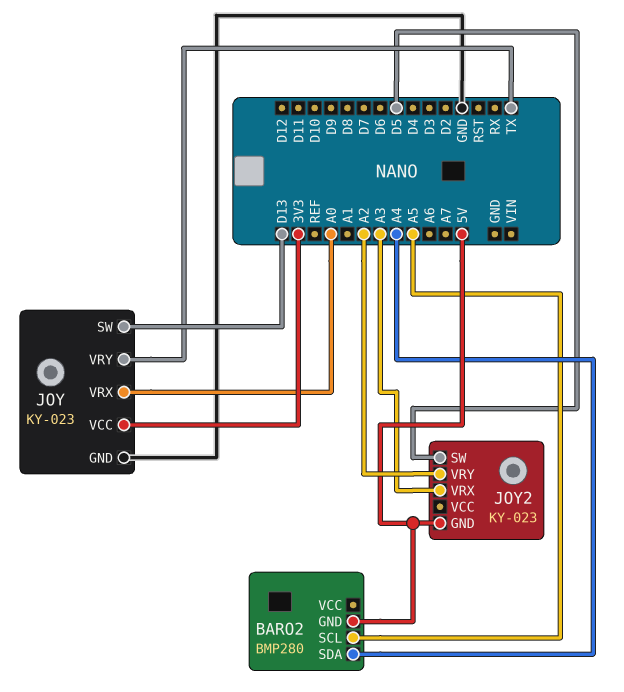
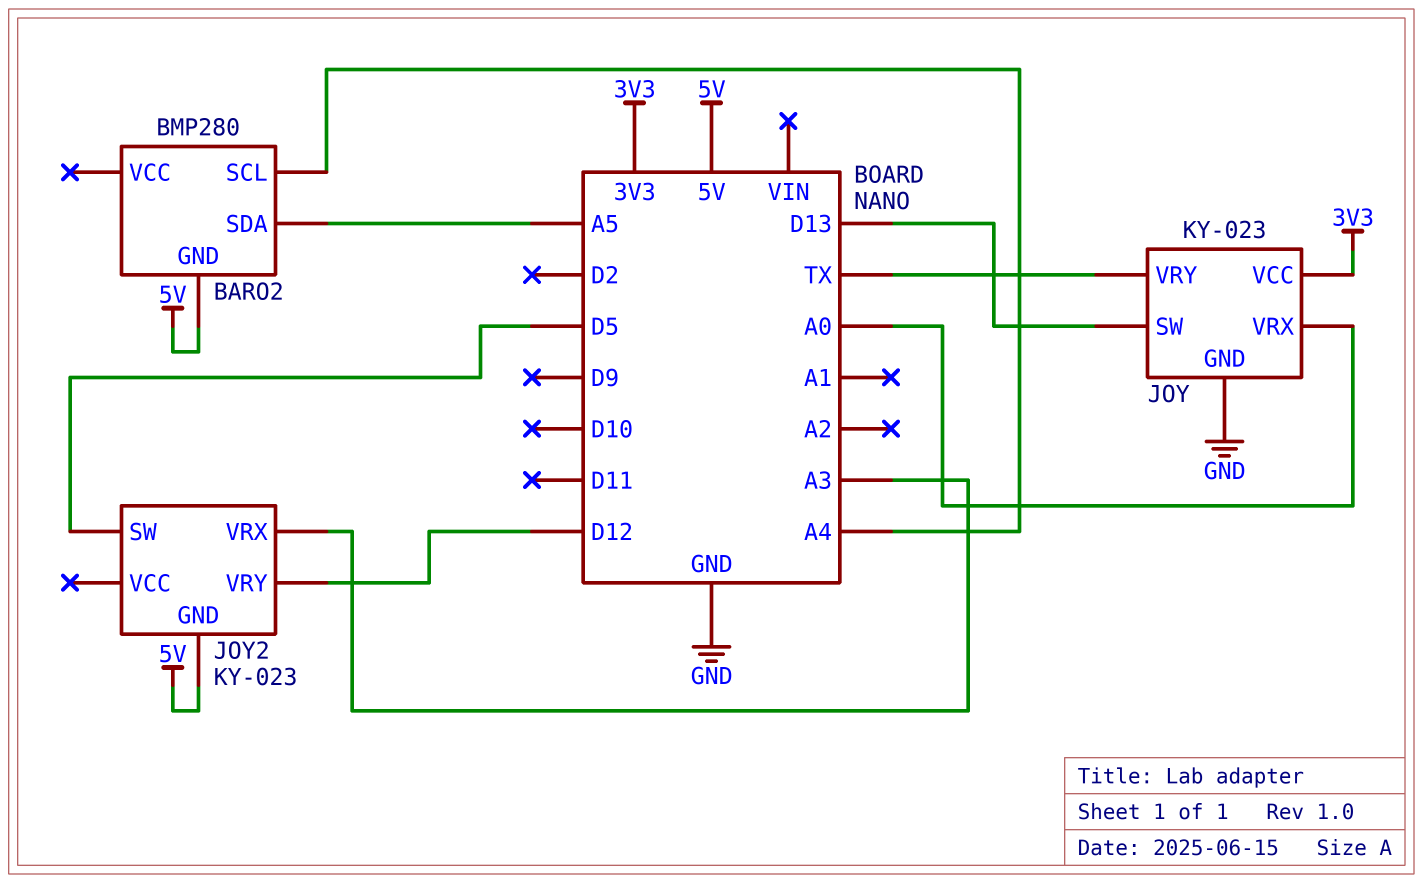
BARO2 pin SCL: A5 -> A4
BARO2 pin SDA: A4 -> A5
JOY2 pin VRY: A2 -> D12

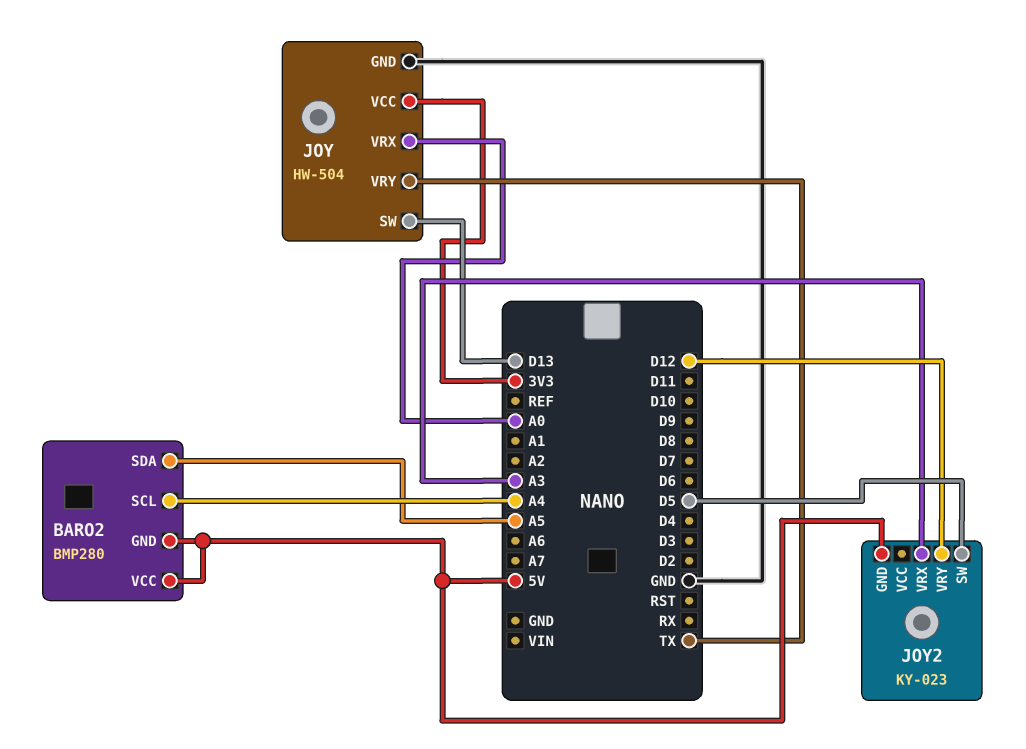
BARO2 pin VCC: none -> 5V
JOY: KY-023 -> HW-504

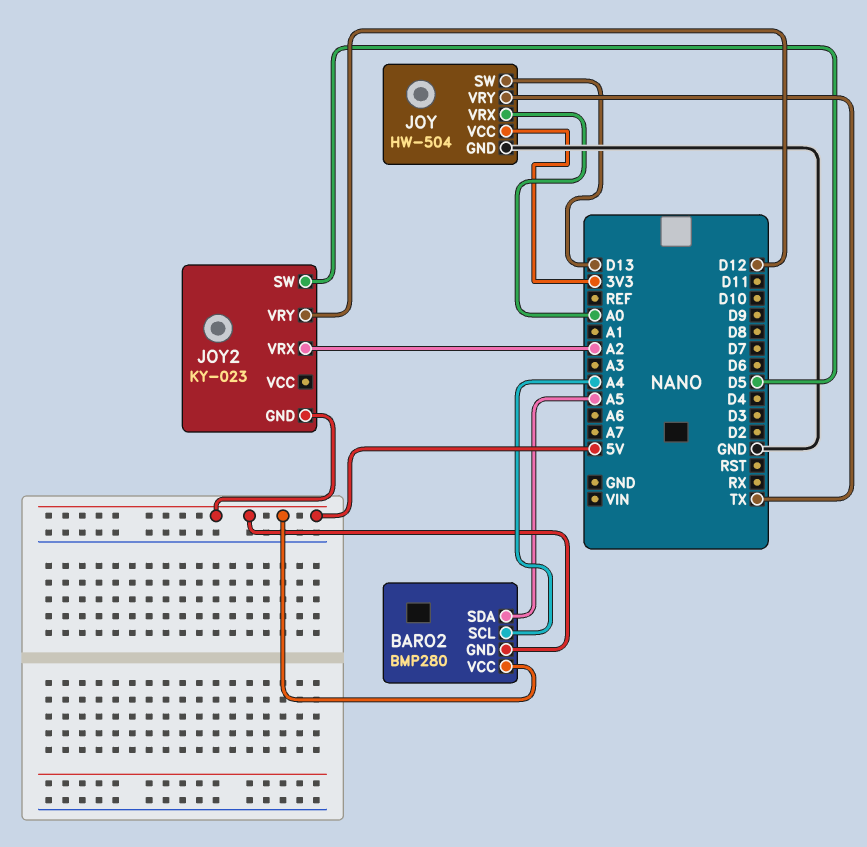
JOY2 pin VRX: A3 -> A2

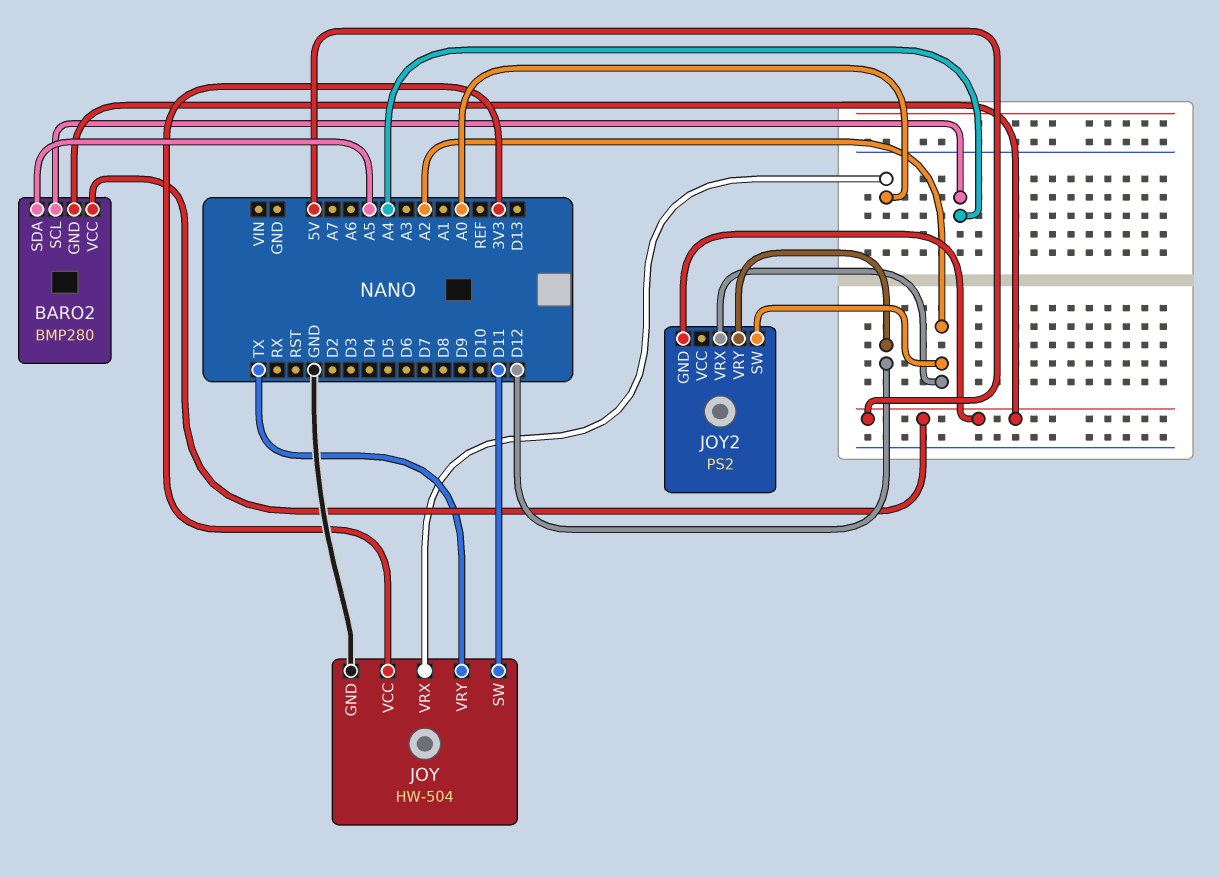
JOY pin SW: D13 -> D11
JOY2: KY-023 -> PS2
JOY2 pin SW: D5 -> A2

